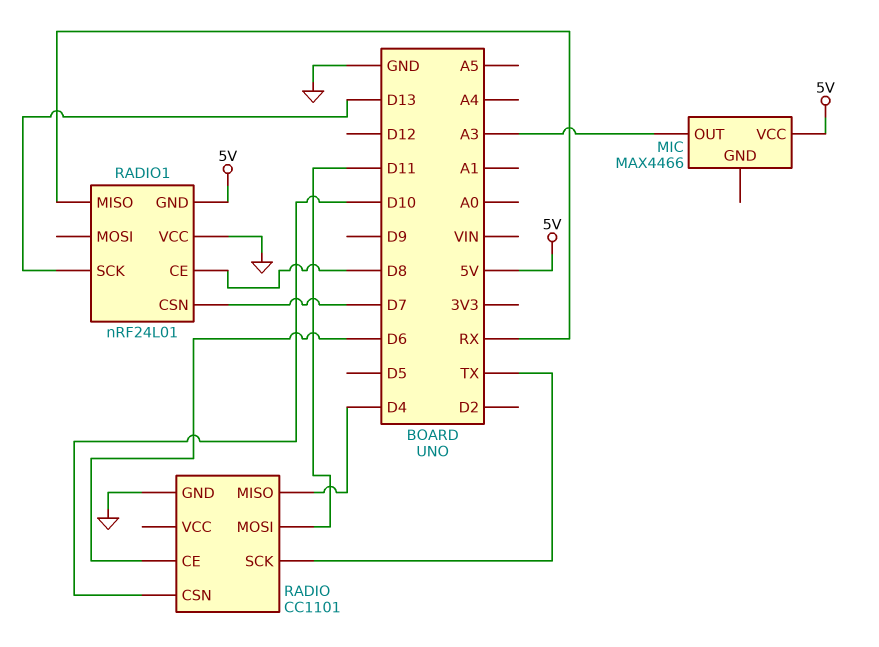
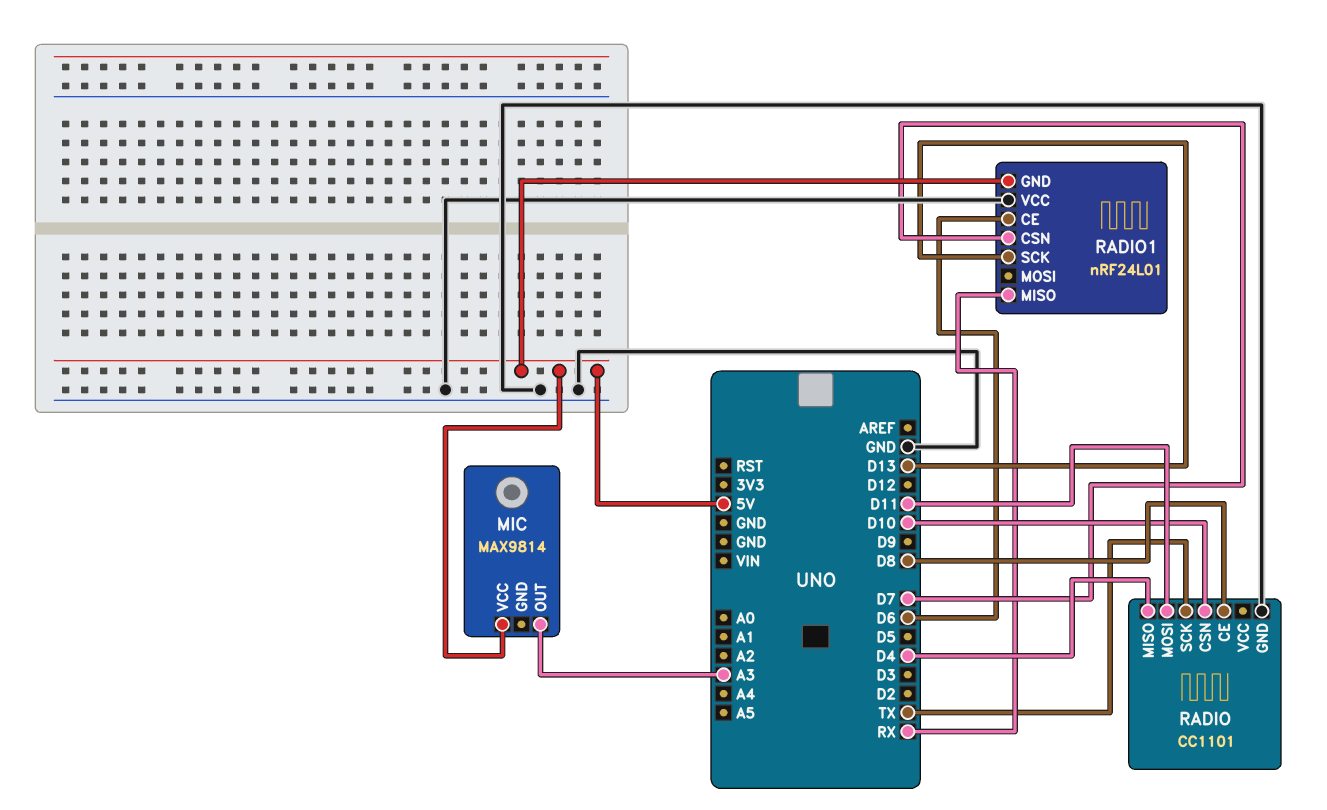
MIC: MAX4466 -> MAX9814
RADIO pin CE: D6 -> D8
RADIO1 pin CE: D8 -> D6

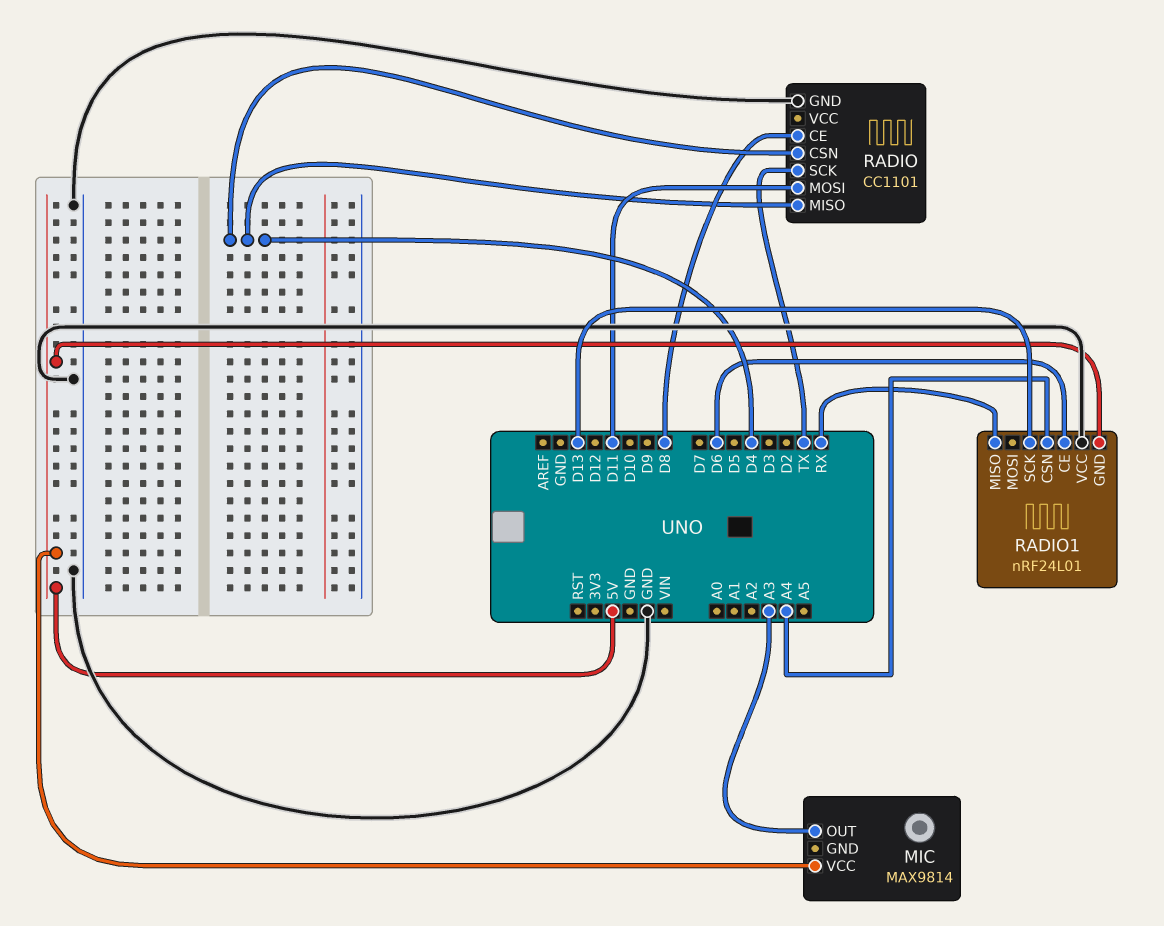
RADIO pin CSN: D10 -> D4
RADIO1 pin CSN: D7 -> A4

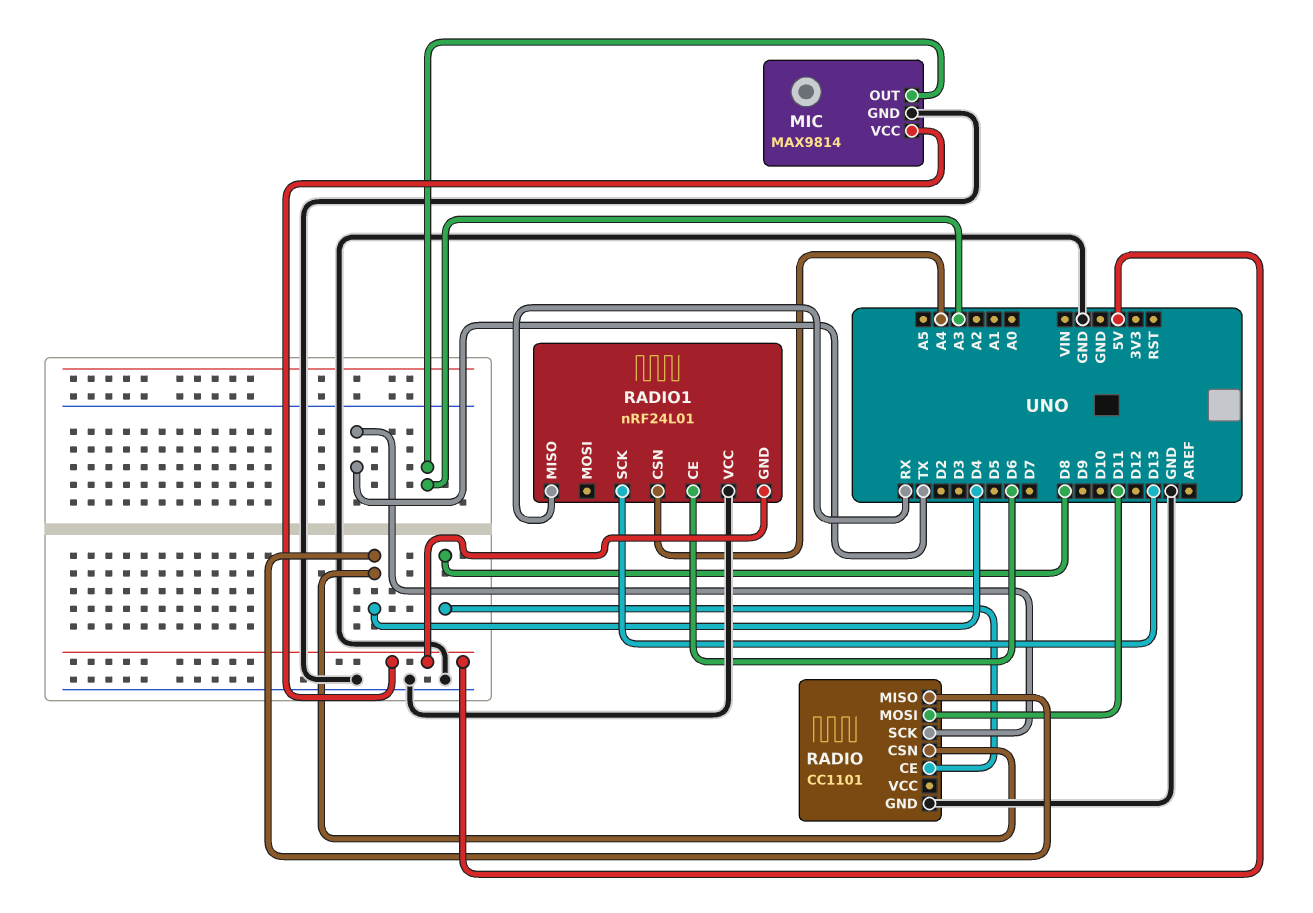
MIC pin GND: none -> GND

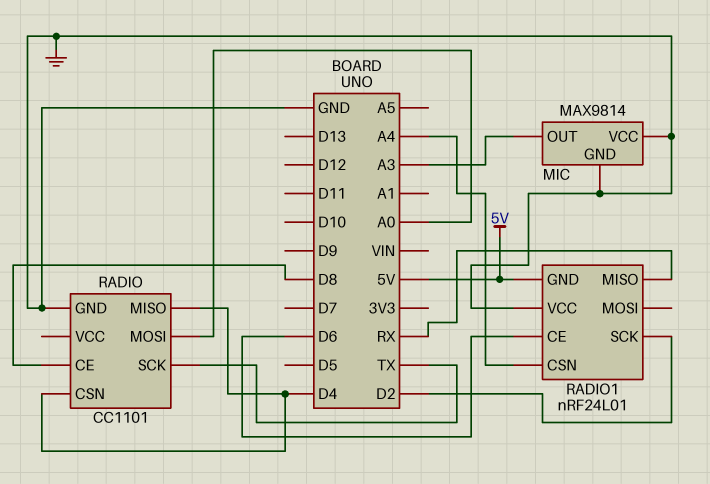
MIC pin VCC: 5V -> GND
RADIO pin MOSI: D11 -> A0
RADIO1 pin SCK: D13 -> D2

